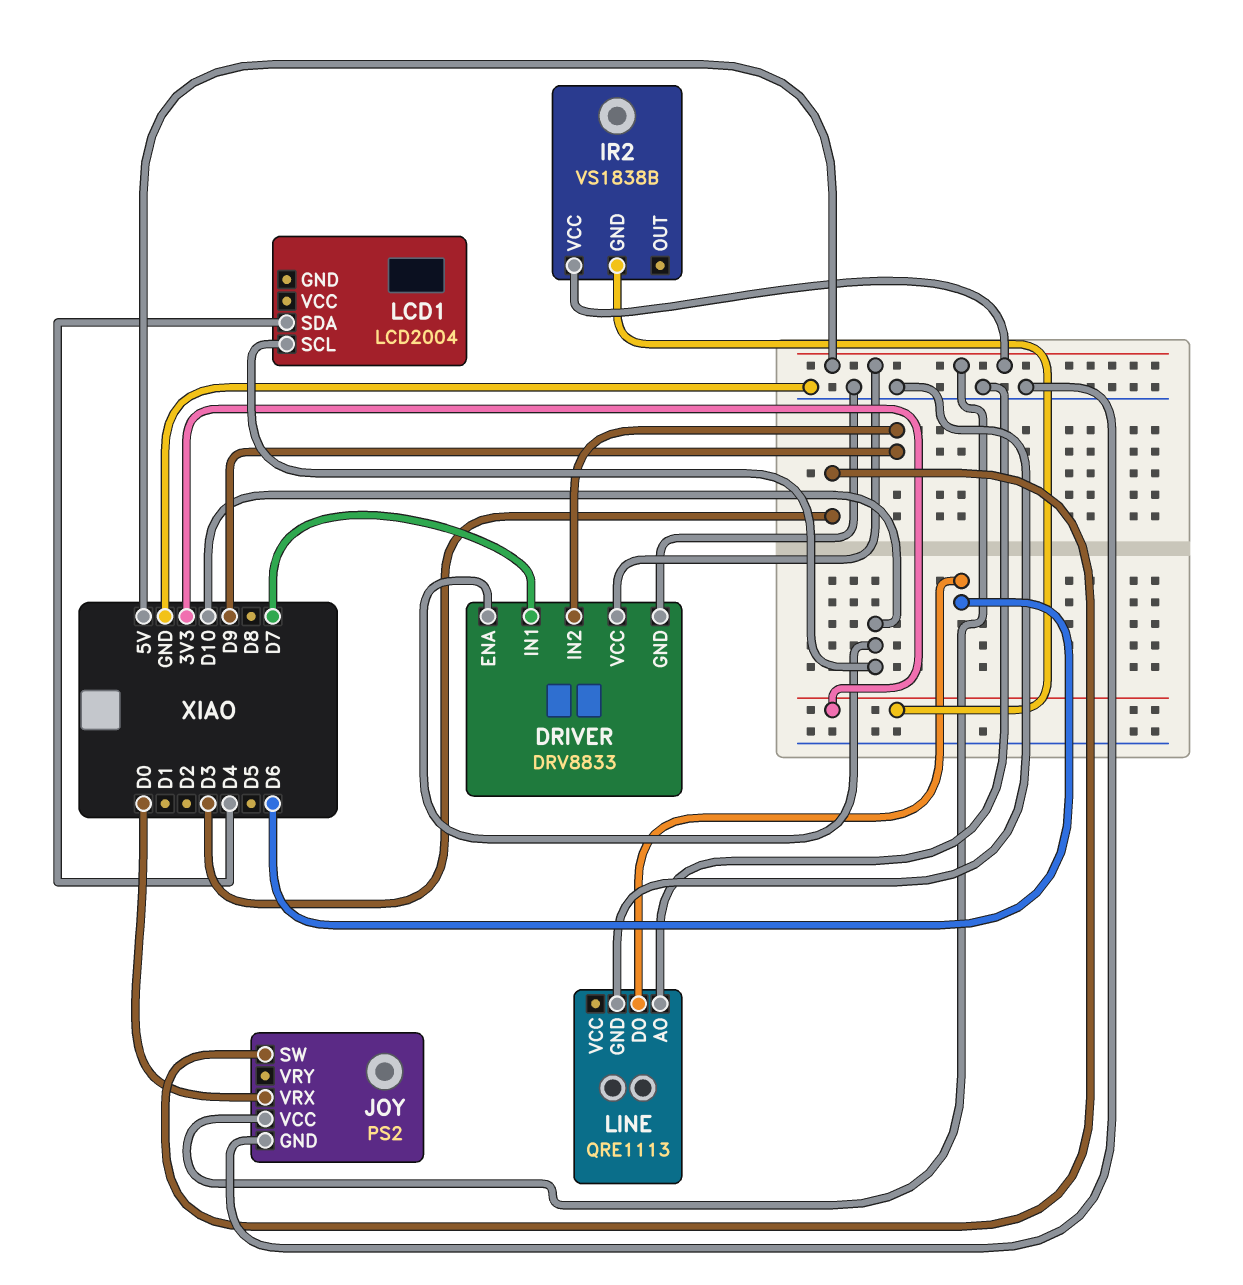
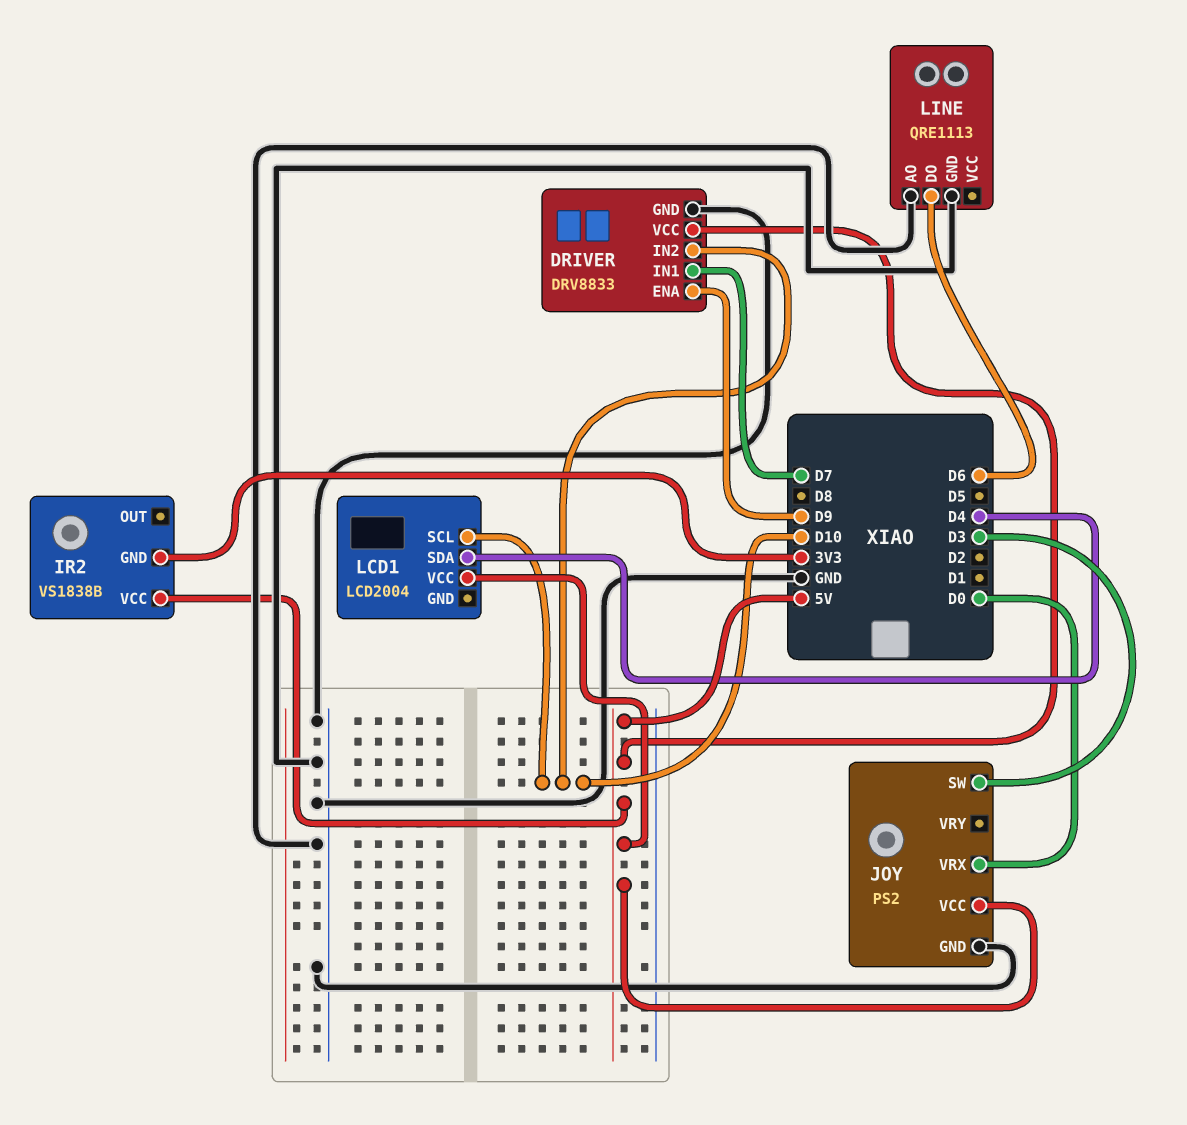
DRIVER pin ENA: D10 -> D9
DRIVER pin IN2: D9 -> D10
LCD1 pin VCC: none -> 5V

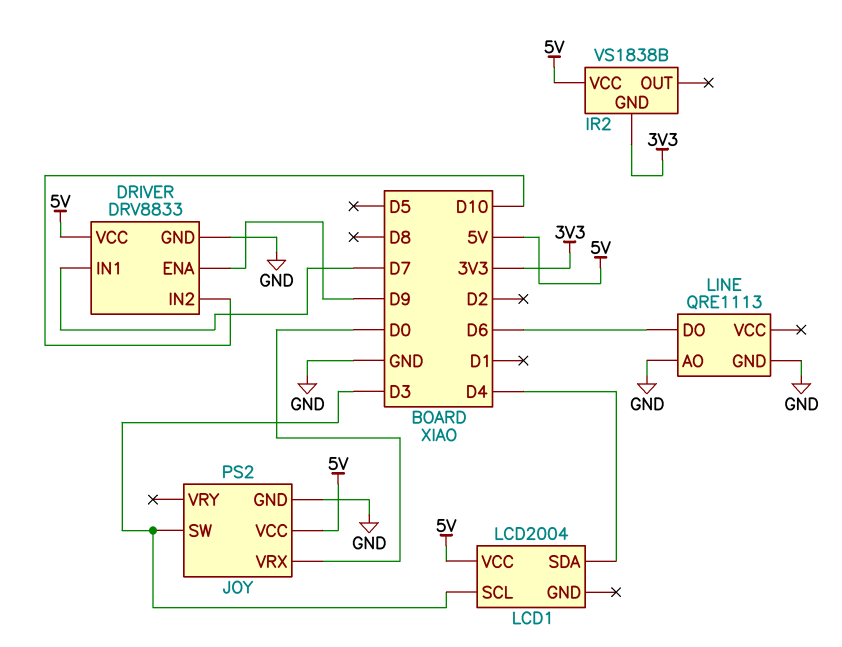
LCD1 pin SCL: D10 -> D3

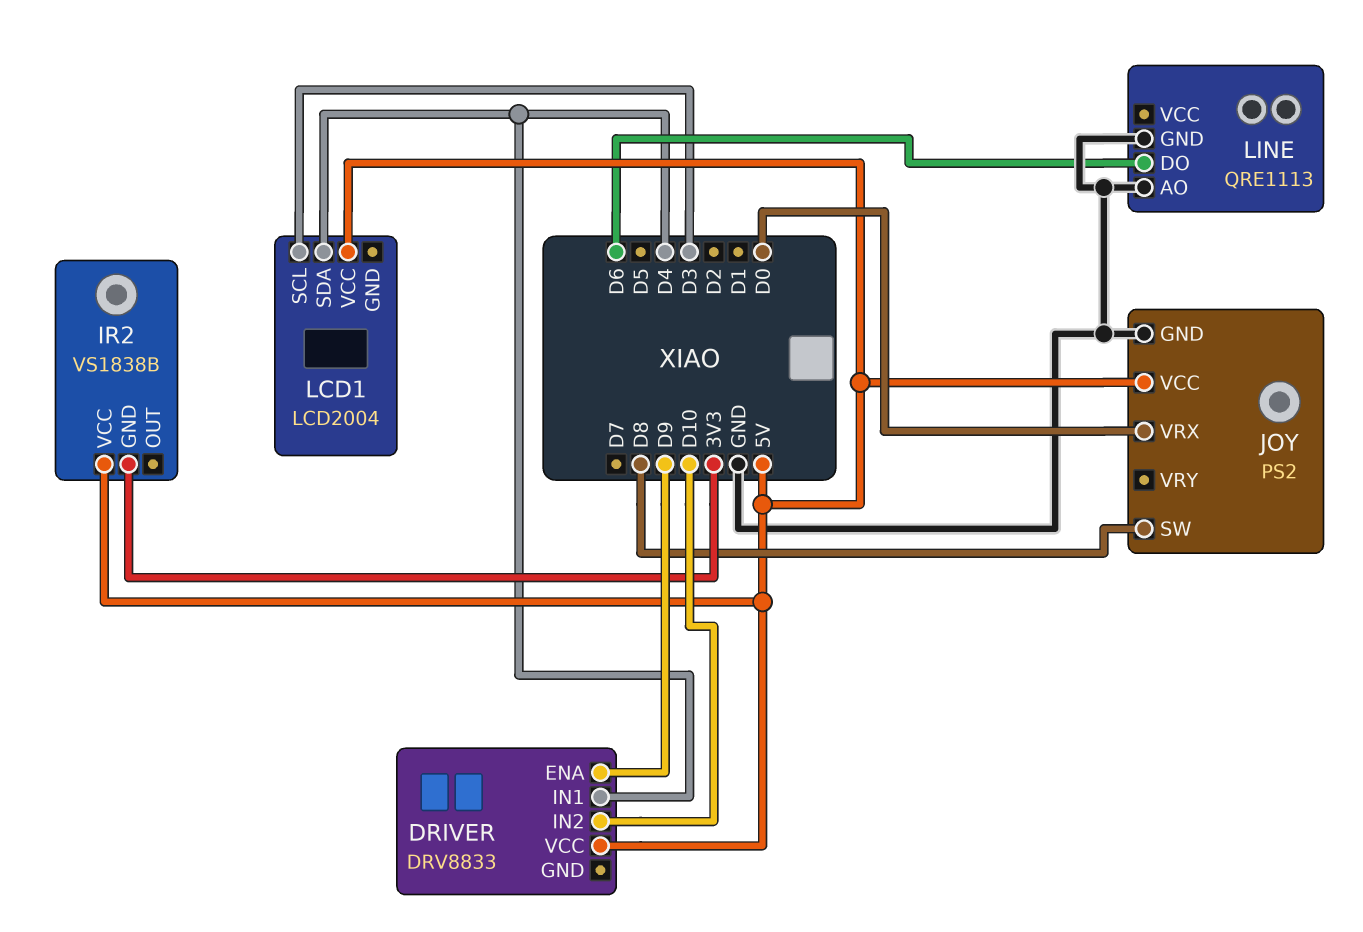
DRIVER pin GND: GND -> none
DRIVER pin IN1: D7 -> D4
JOY pin SW: D3 -> D8

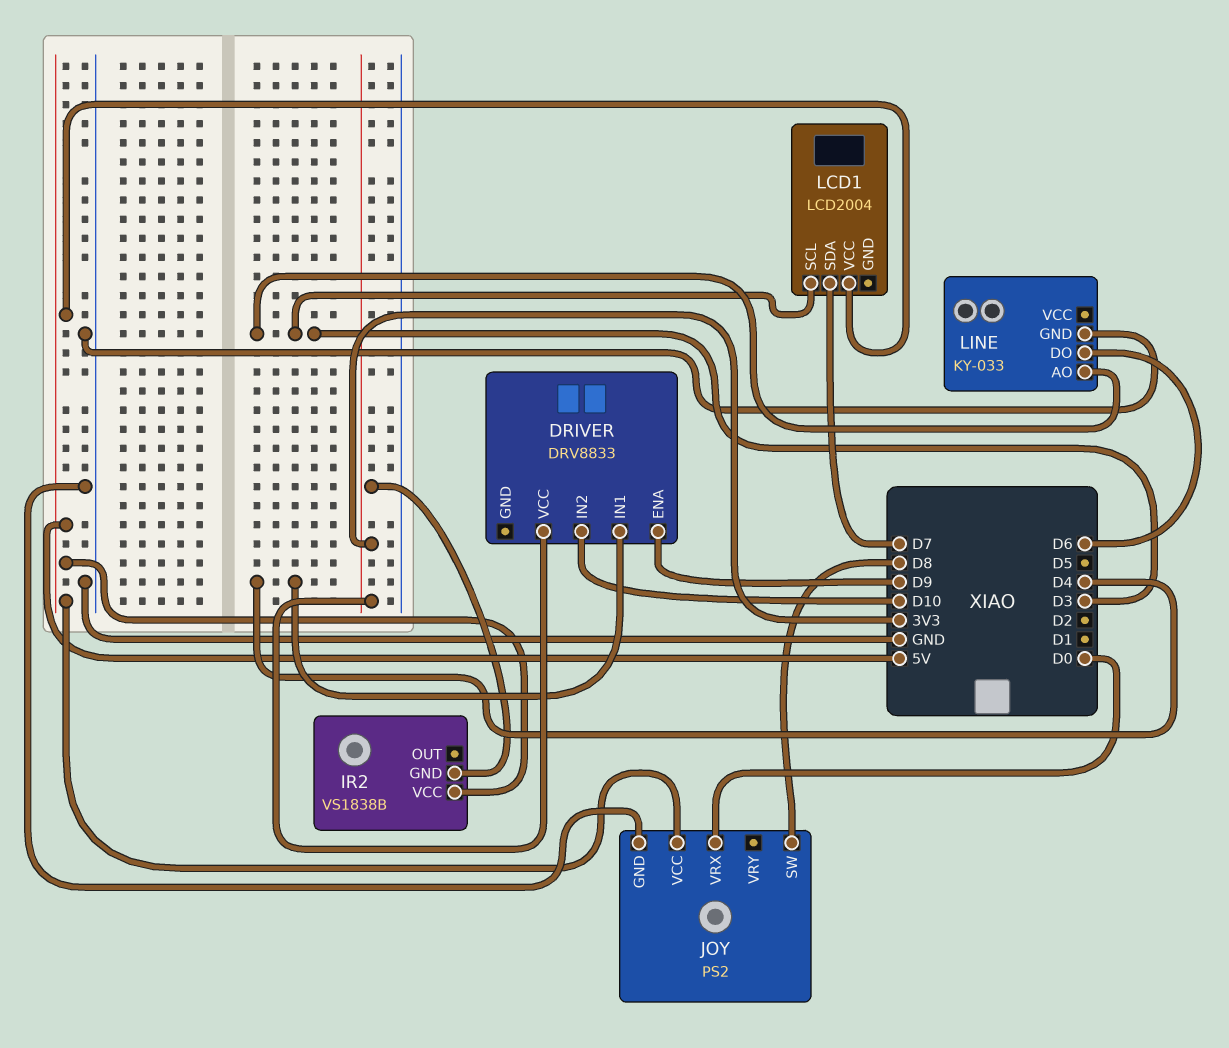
DRIVER pin VCC: 5V -> 3V3
LCD1 pin SDA: D4 -> D7
LINE: QRE1113 -> KY-033
LINE pin AO: GND -> D3

